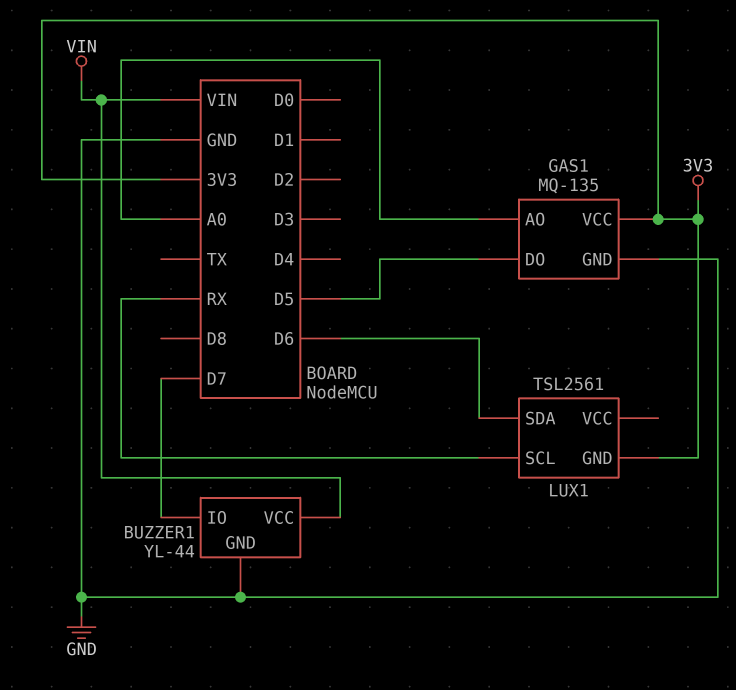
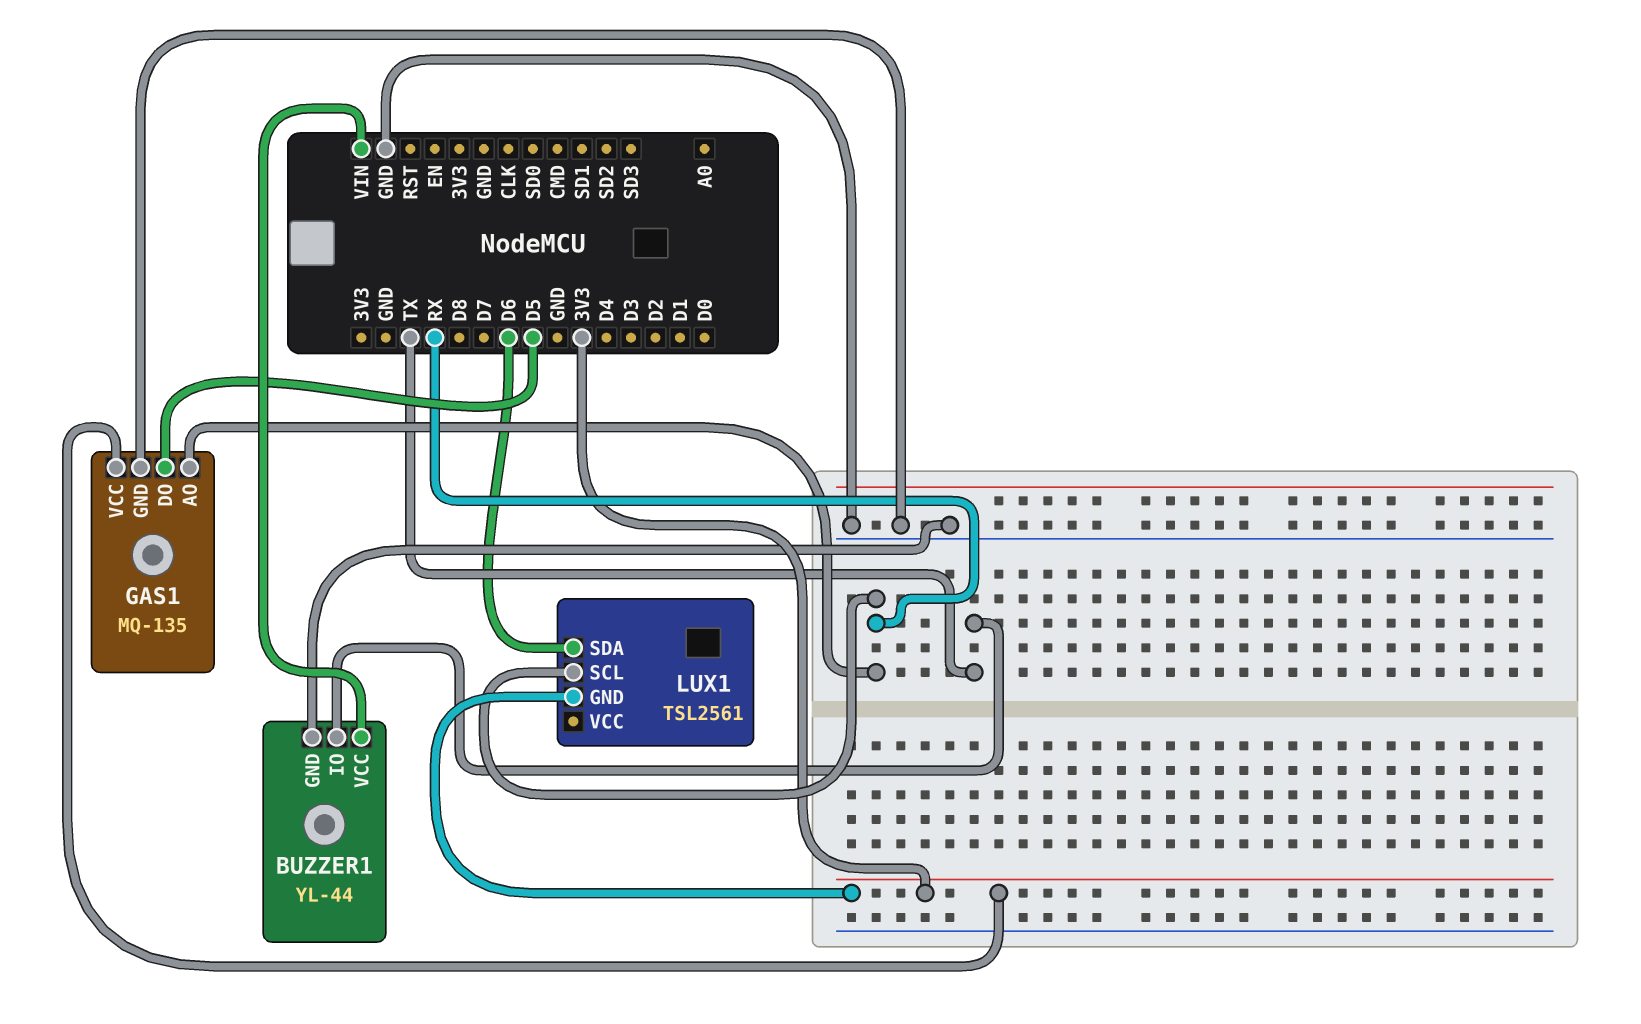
BUZZER1 pin IO: D7 -> TX
GAS1 pin AO: A0 -> RX

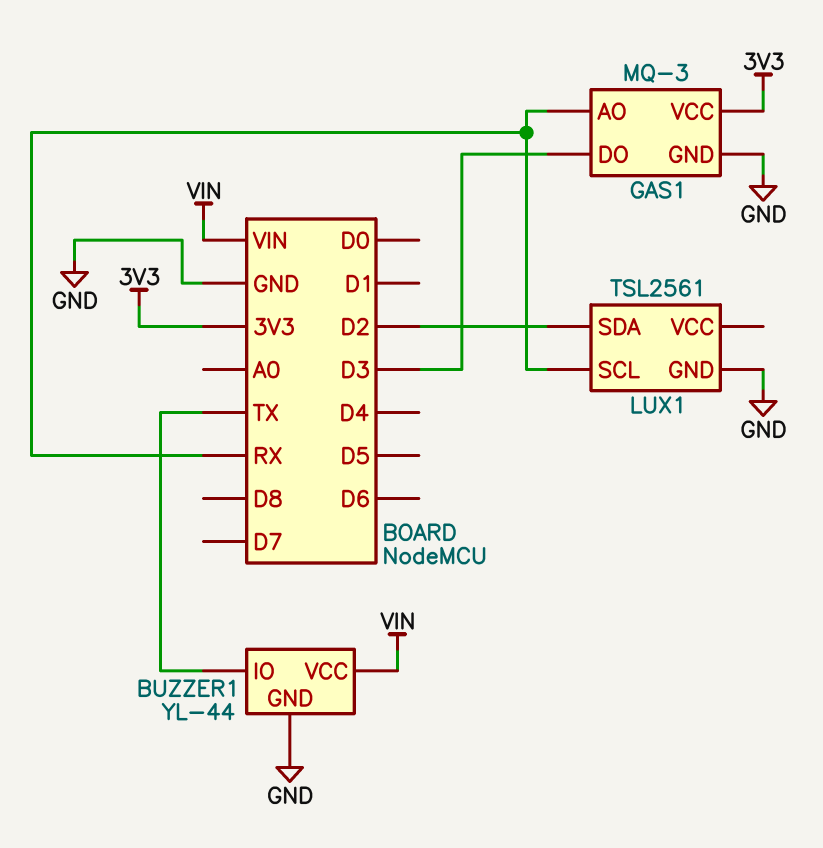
GAS1: MQ-135 -> MQ-3
GAS1 pin DO: D5 -> D3
LUX1 pin GND: 3V3 -> GND
LUX1 pin SDA: D6 -> D2

